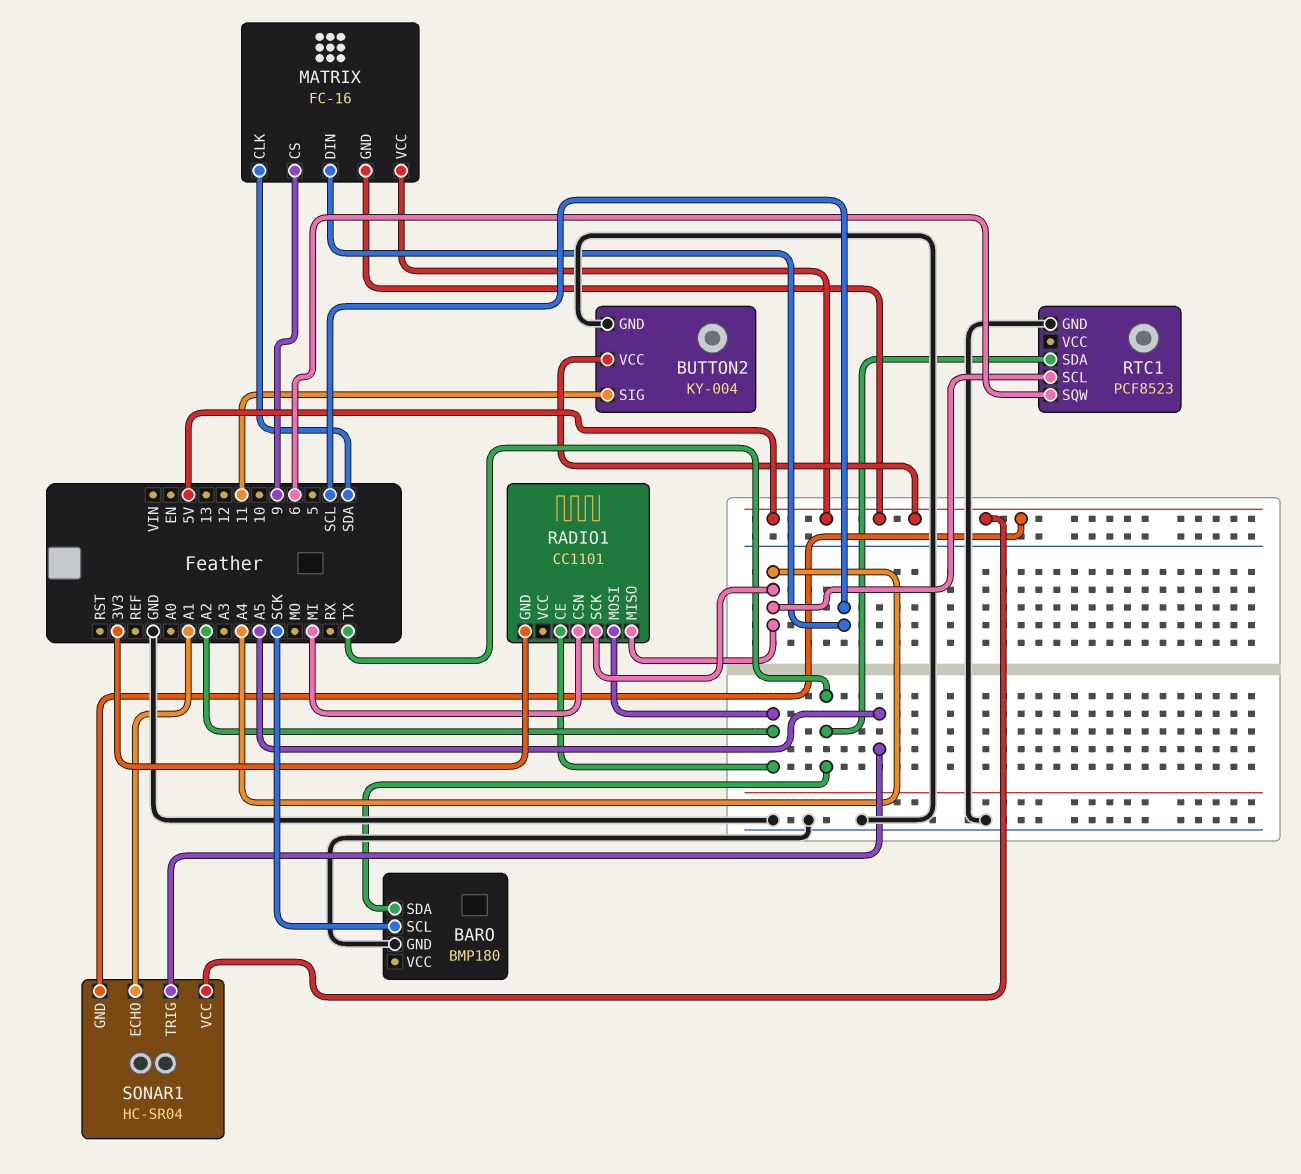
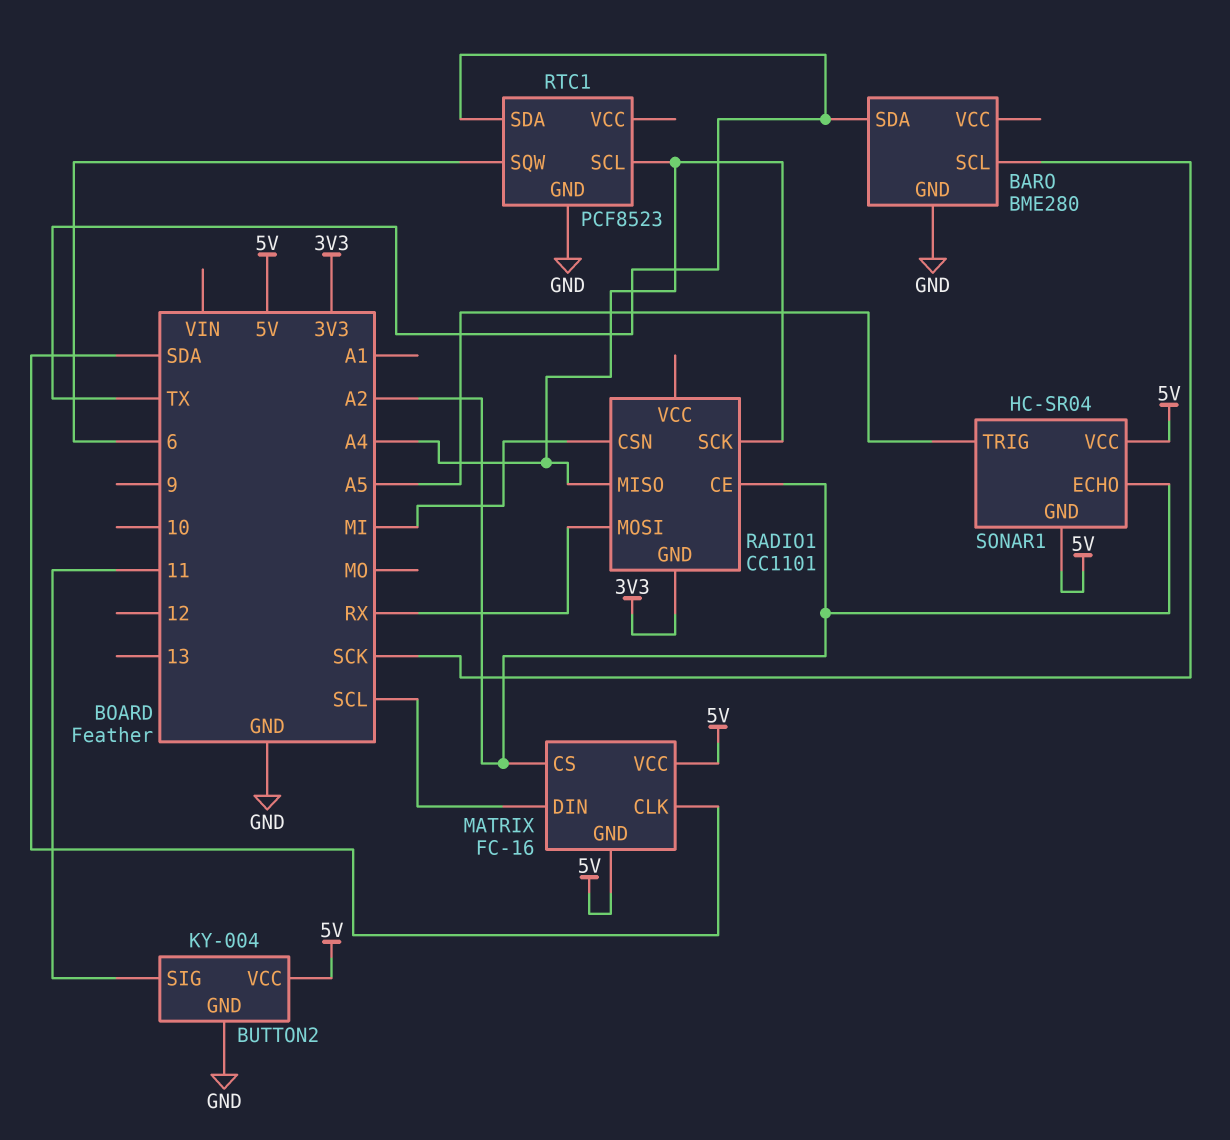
BARO: BMP180 -> BME280
MATRIX pin CS: 9 -> A2
RADIO1 pin MOSI: A2 -> RX
SONAR1 pin ECHO: A1 -> A2

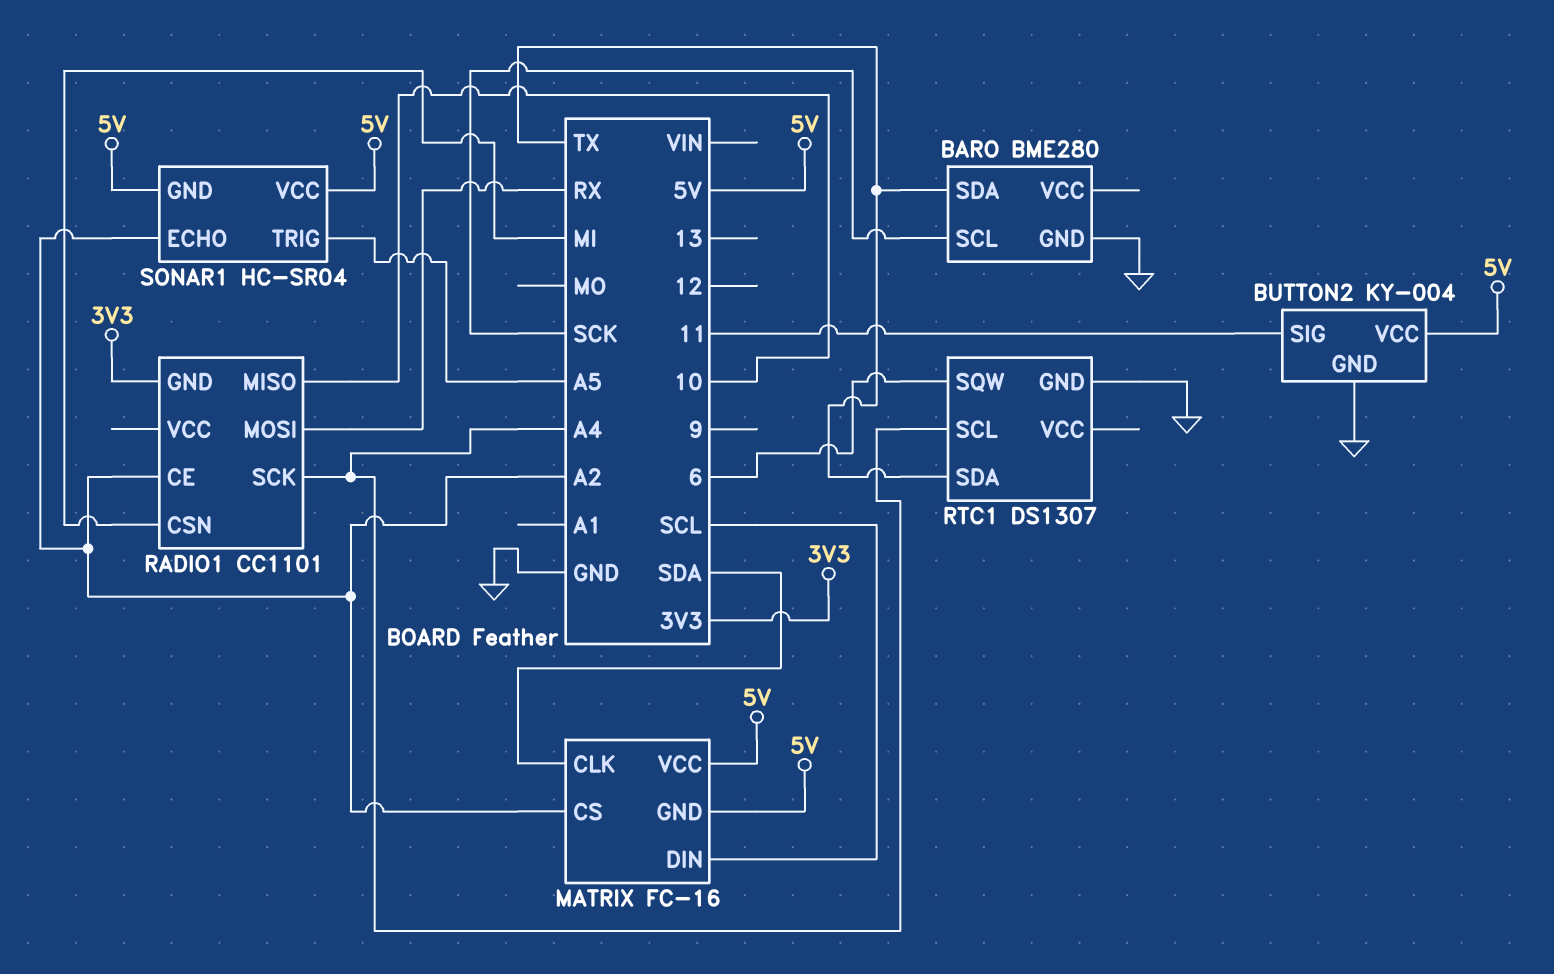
RADIO1 pin MISO: A4 -> 10
RTC1: PCF8523 -> DS1307

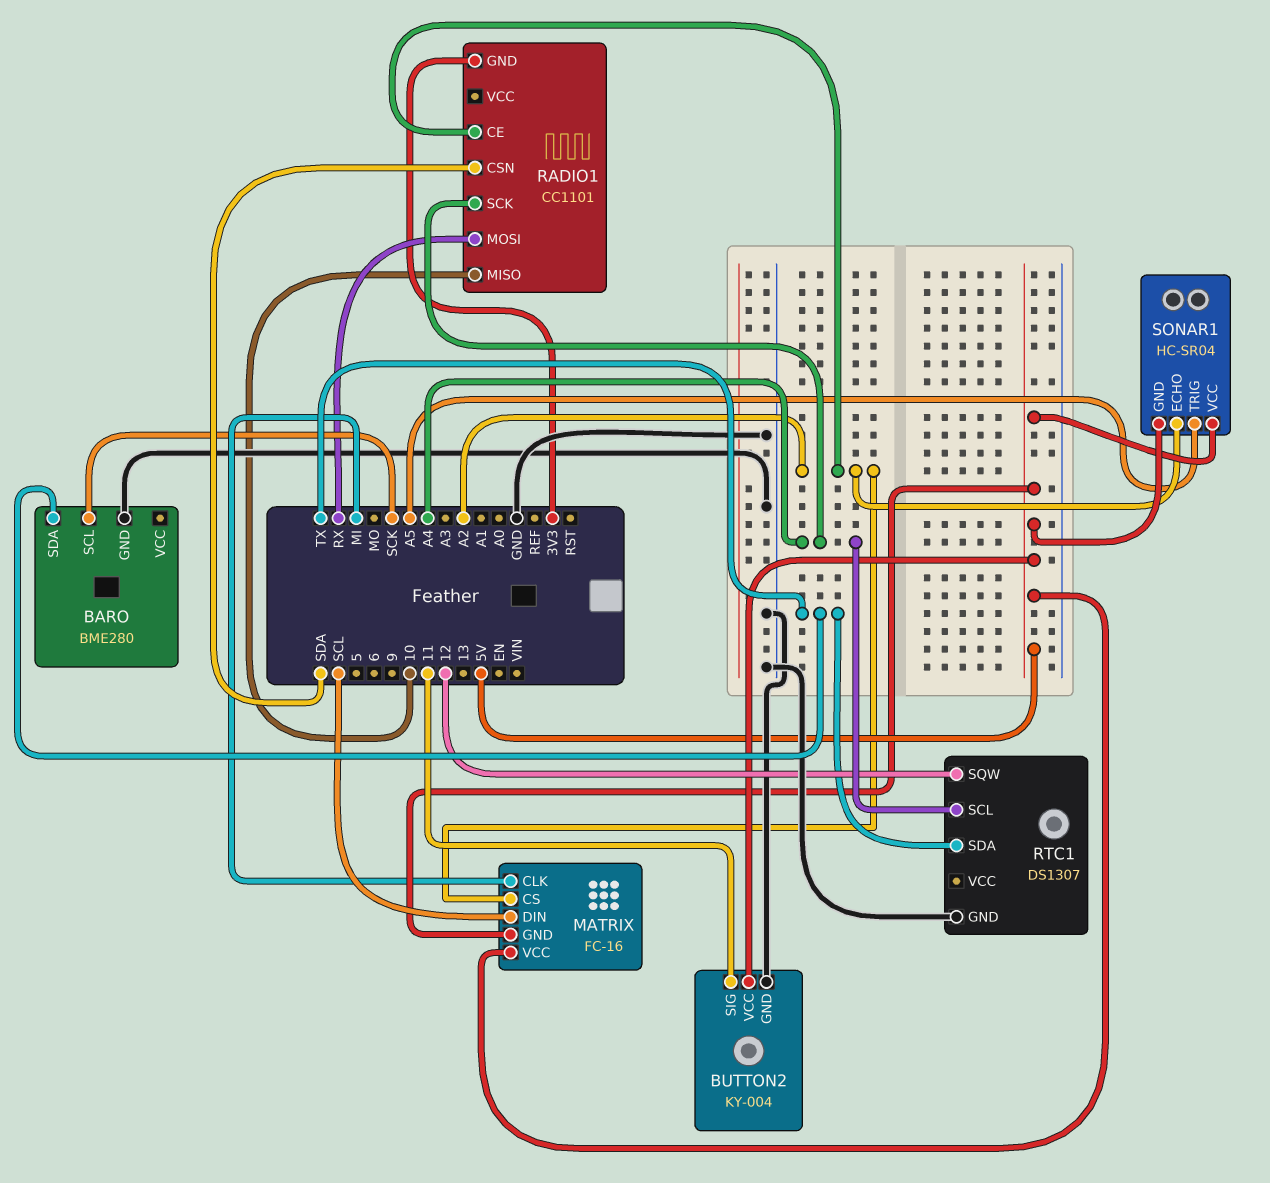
MATRIX pin CLK: SDA -> MI
RADIO1 pin CSN: MI -> SDA
RTC1 pin SQW: 6 -> 12

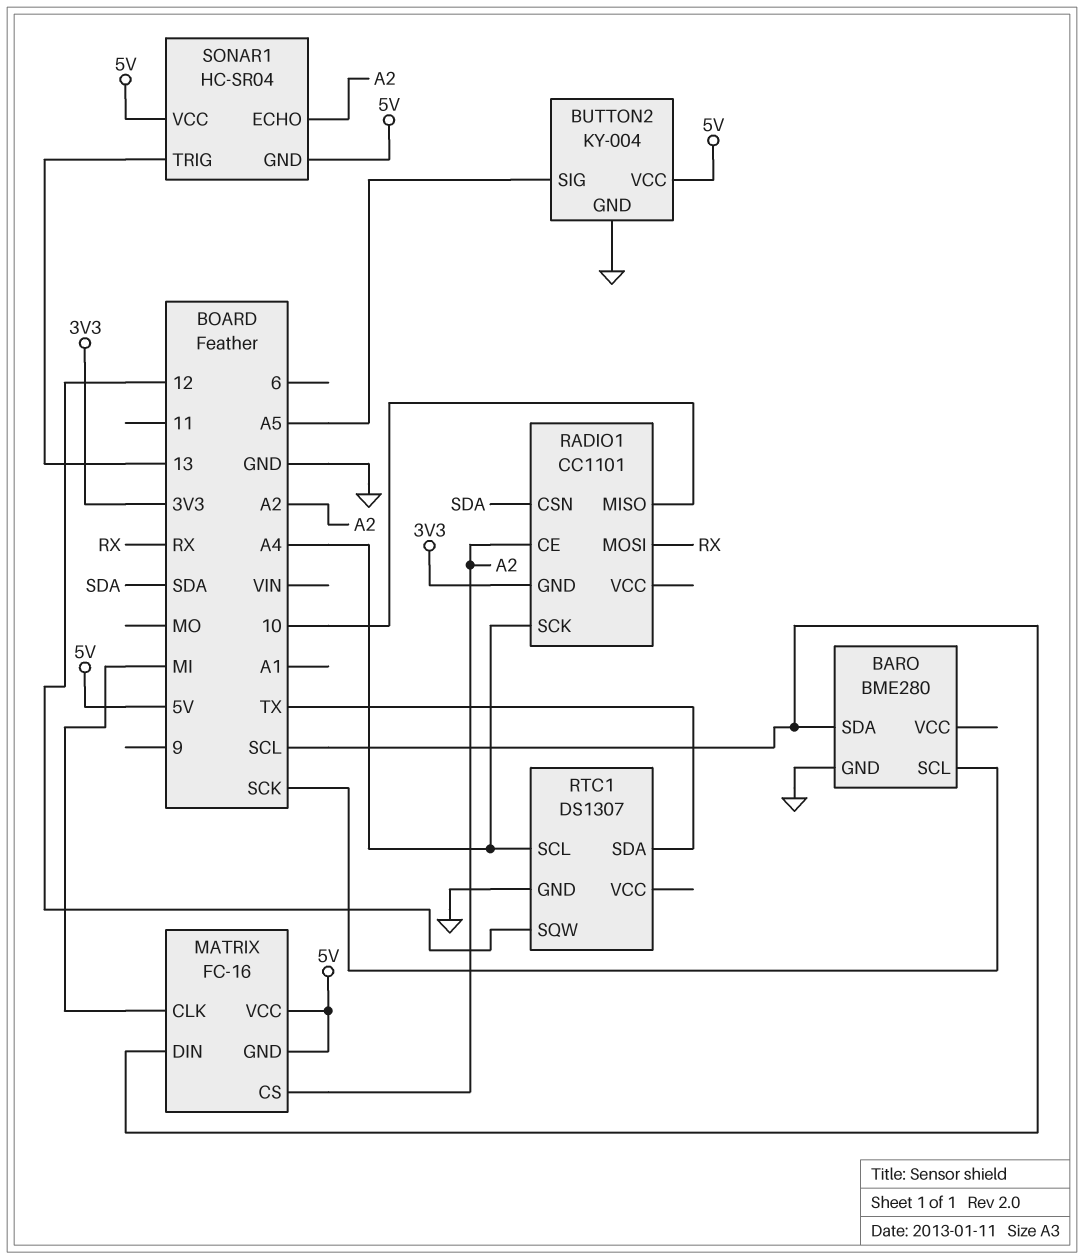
BARO pin SDA: TX -> SCL
BUTTON2 pin SIG: 11 -> A5
SONAR1 pin TRIG: A5 -> 13

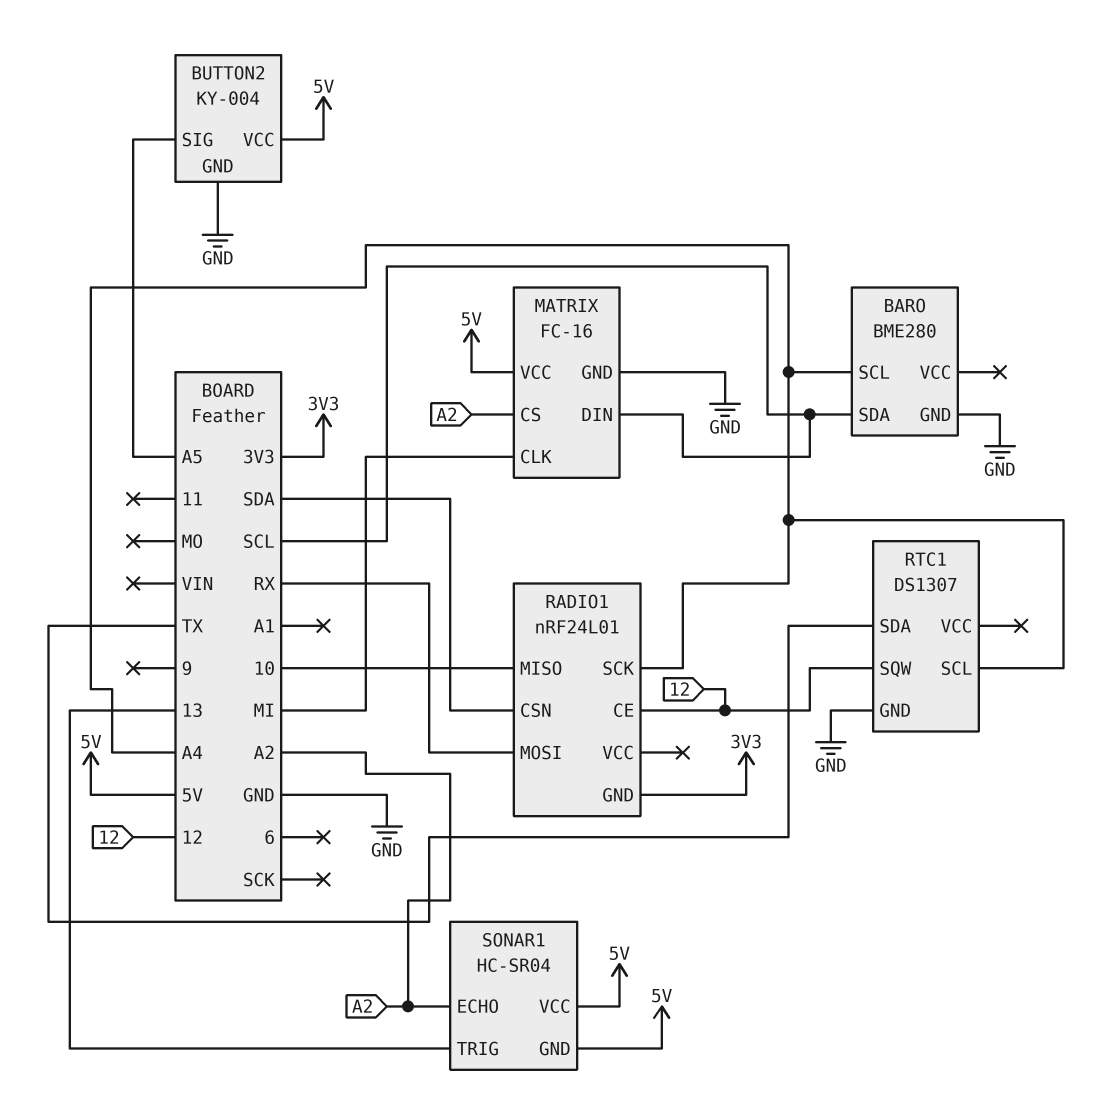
BARO pin SCL: SCK -> A4
MATRIX pin GND: 5V -> GND
RADIO1: CC1101 -> nRF24L01
RADIO1 pin CE: A2 -> 12

